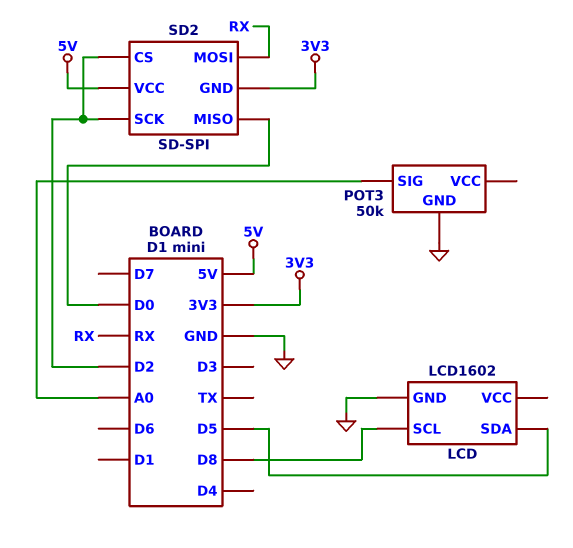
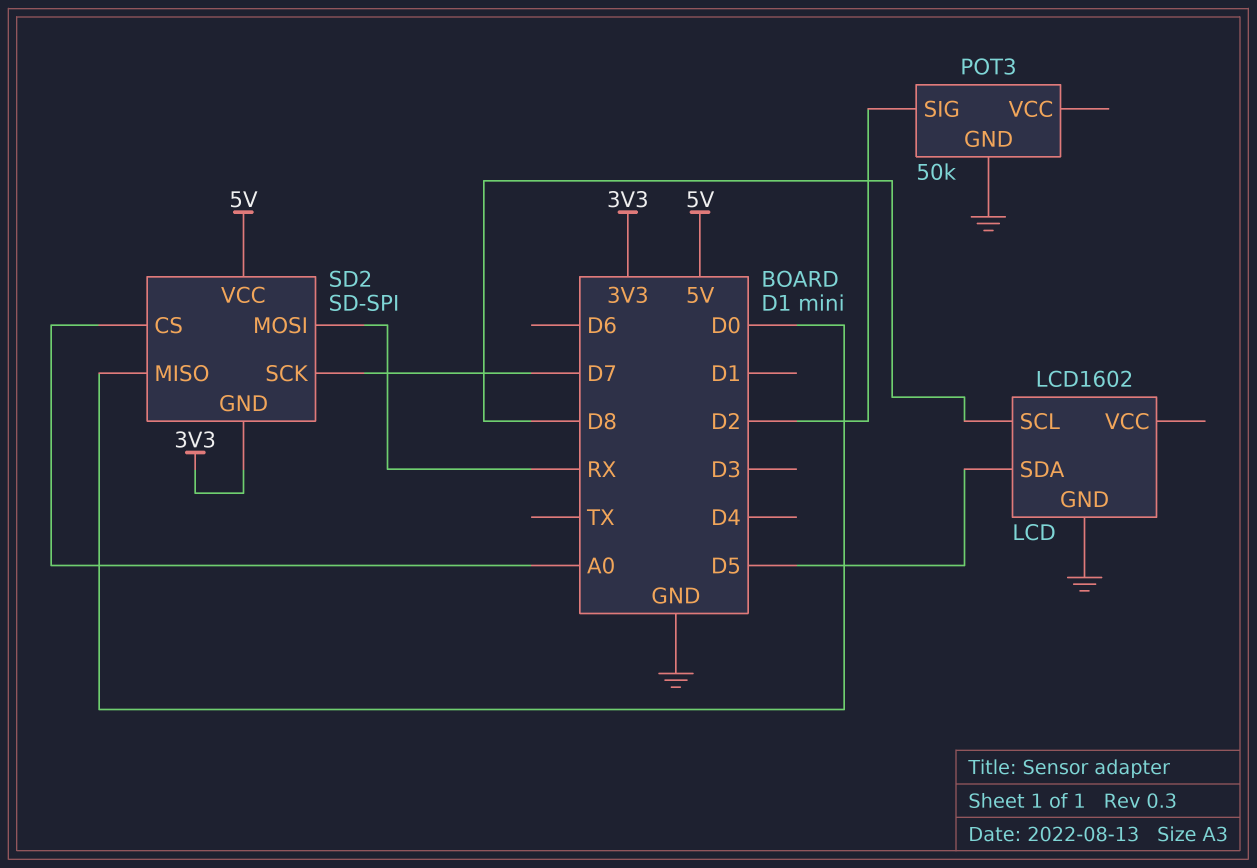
POT3 pin SIG: A0 -> D2
SD2 pin CS: D2 -> A0
SD2 pin SCK: D2 -> D7

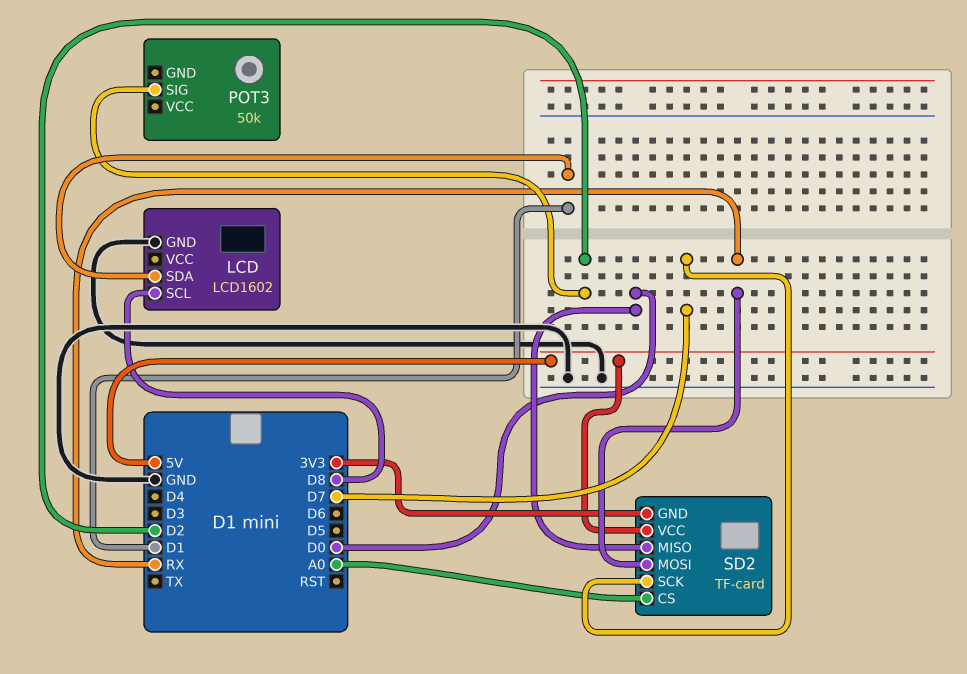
LCD pin SDA: D5 -> D1
POT3 pin GND: GND -> none
SD2: SD-SPI -> TF-card

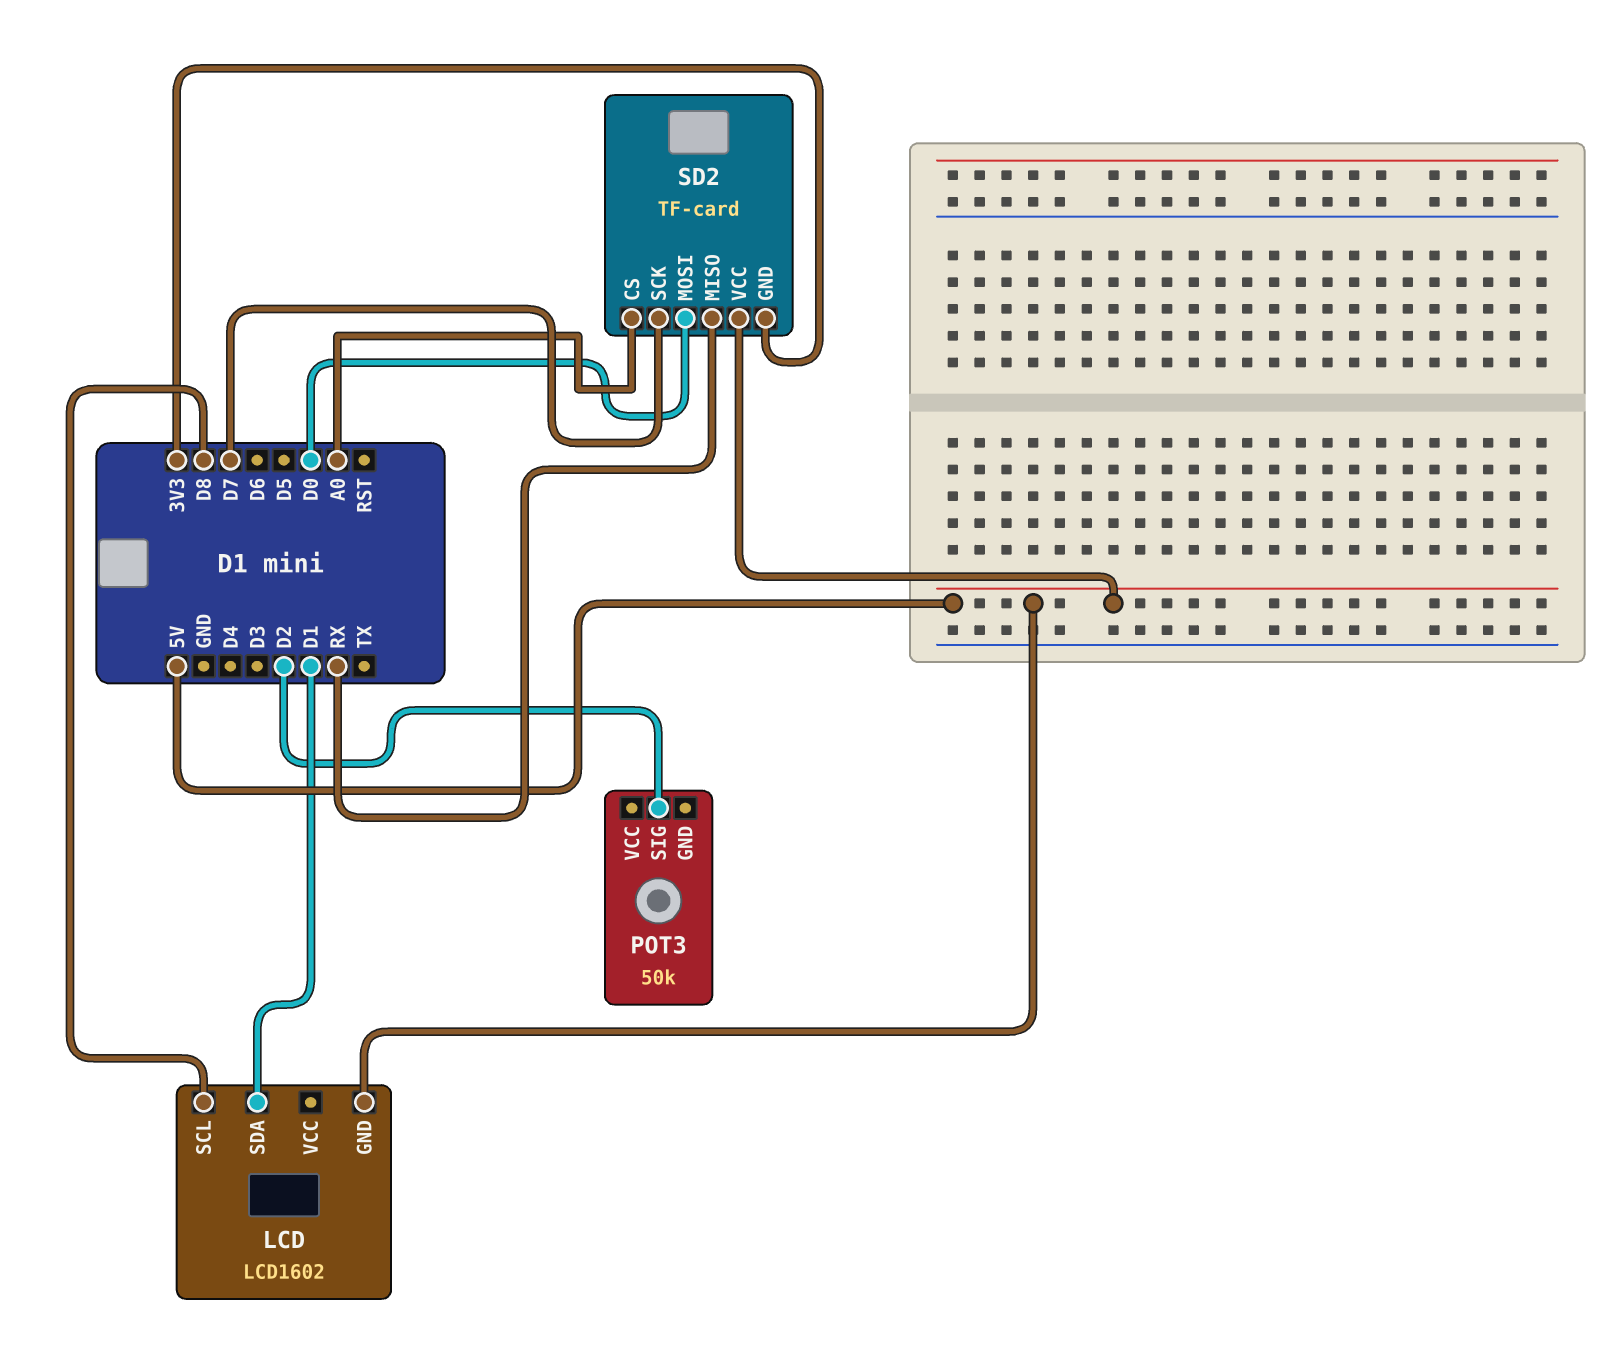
LCD pin GND: GND -> 5V
SD2 pin MISO: D0 -> RX
SD2 pin MOSI: RX -> D0

